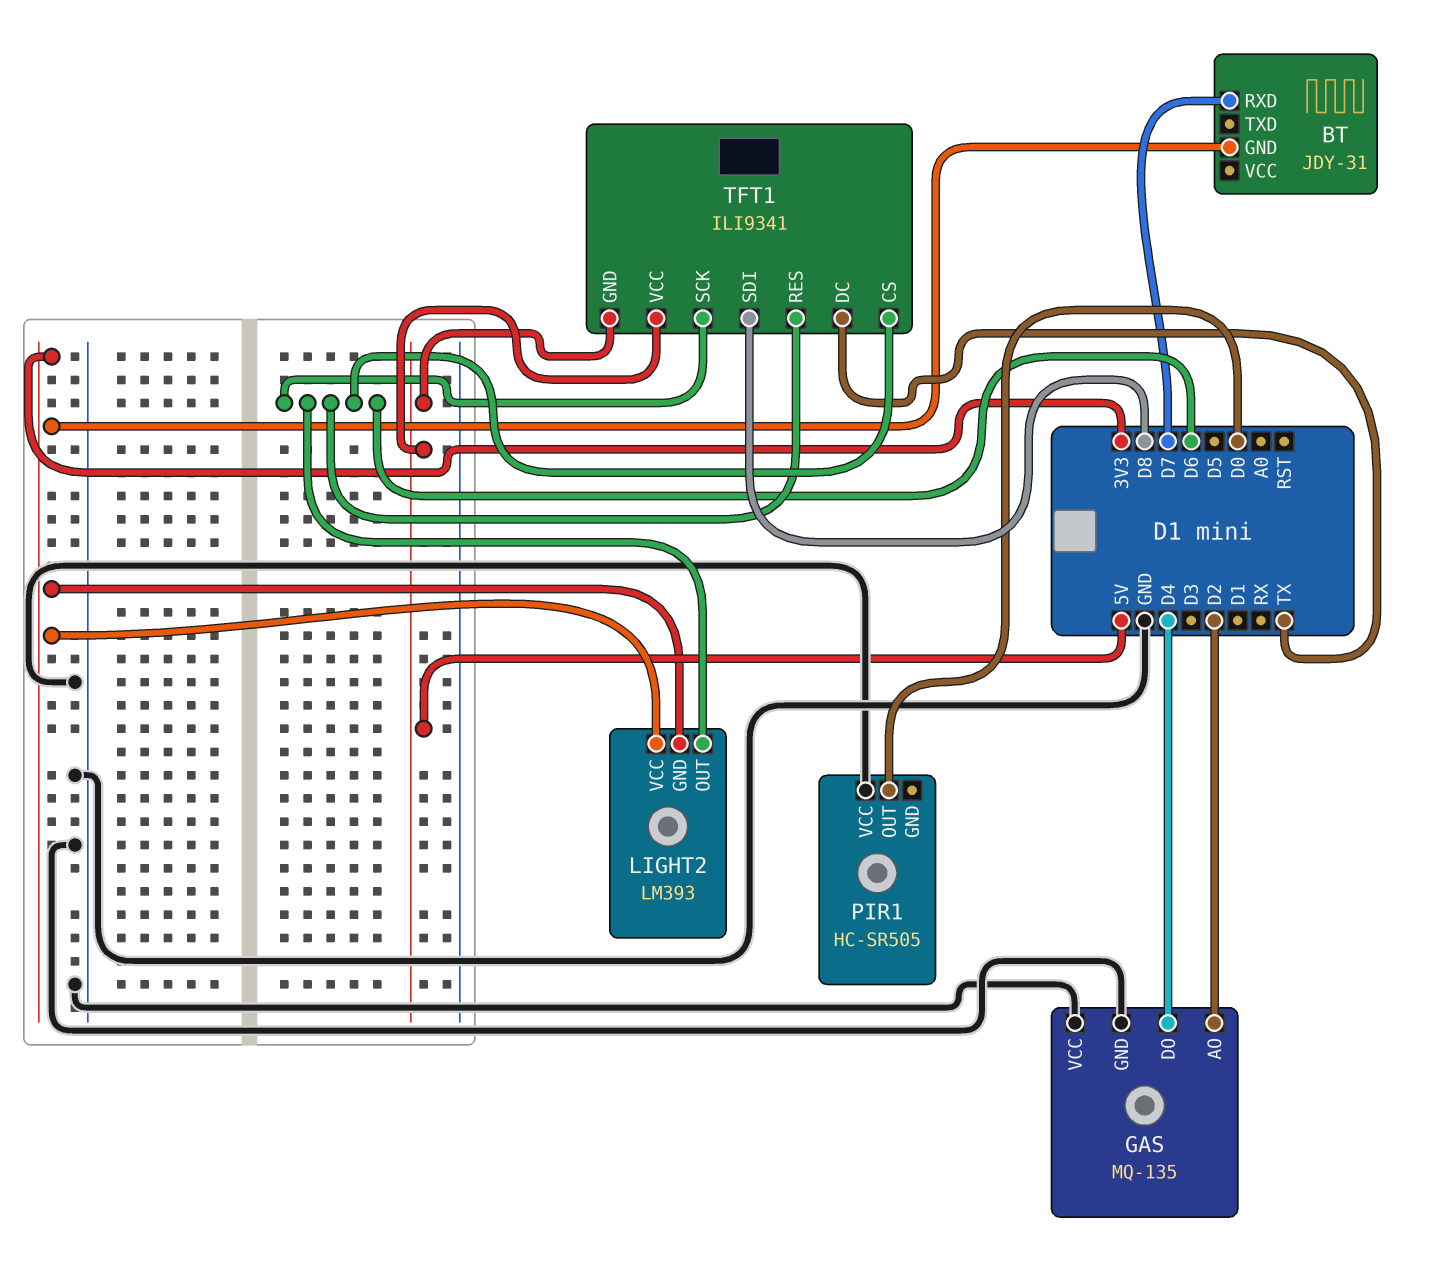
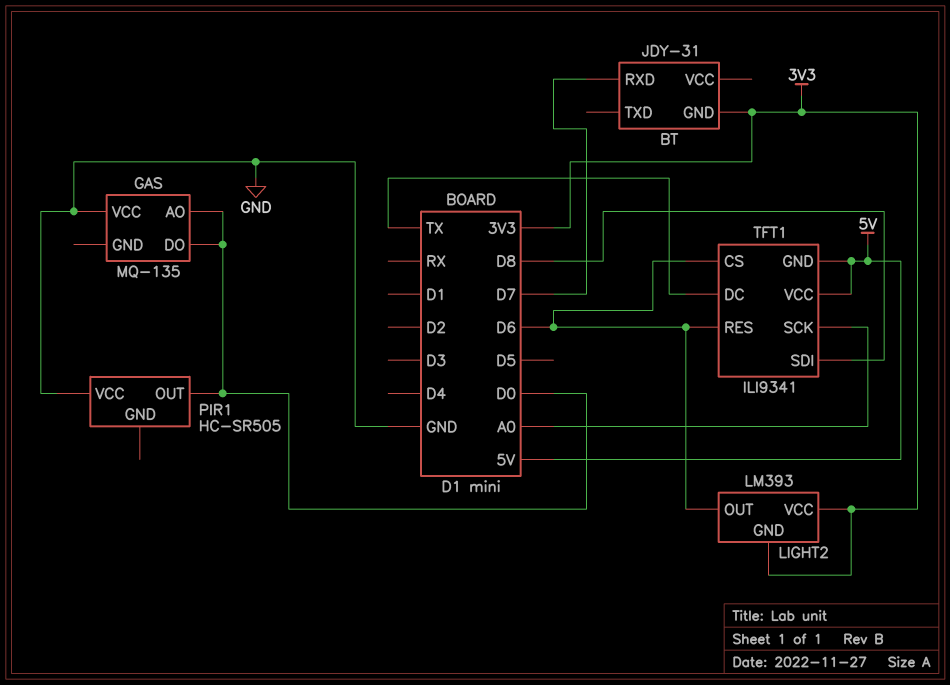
GAS pin AO: D2 -> D0
GAS pin DO: D4 -> D0
GAS pin GND: GND -> none
TFT1 pin SCK: D6 -> A0

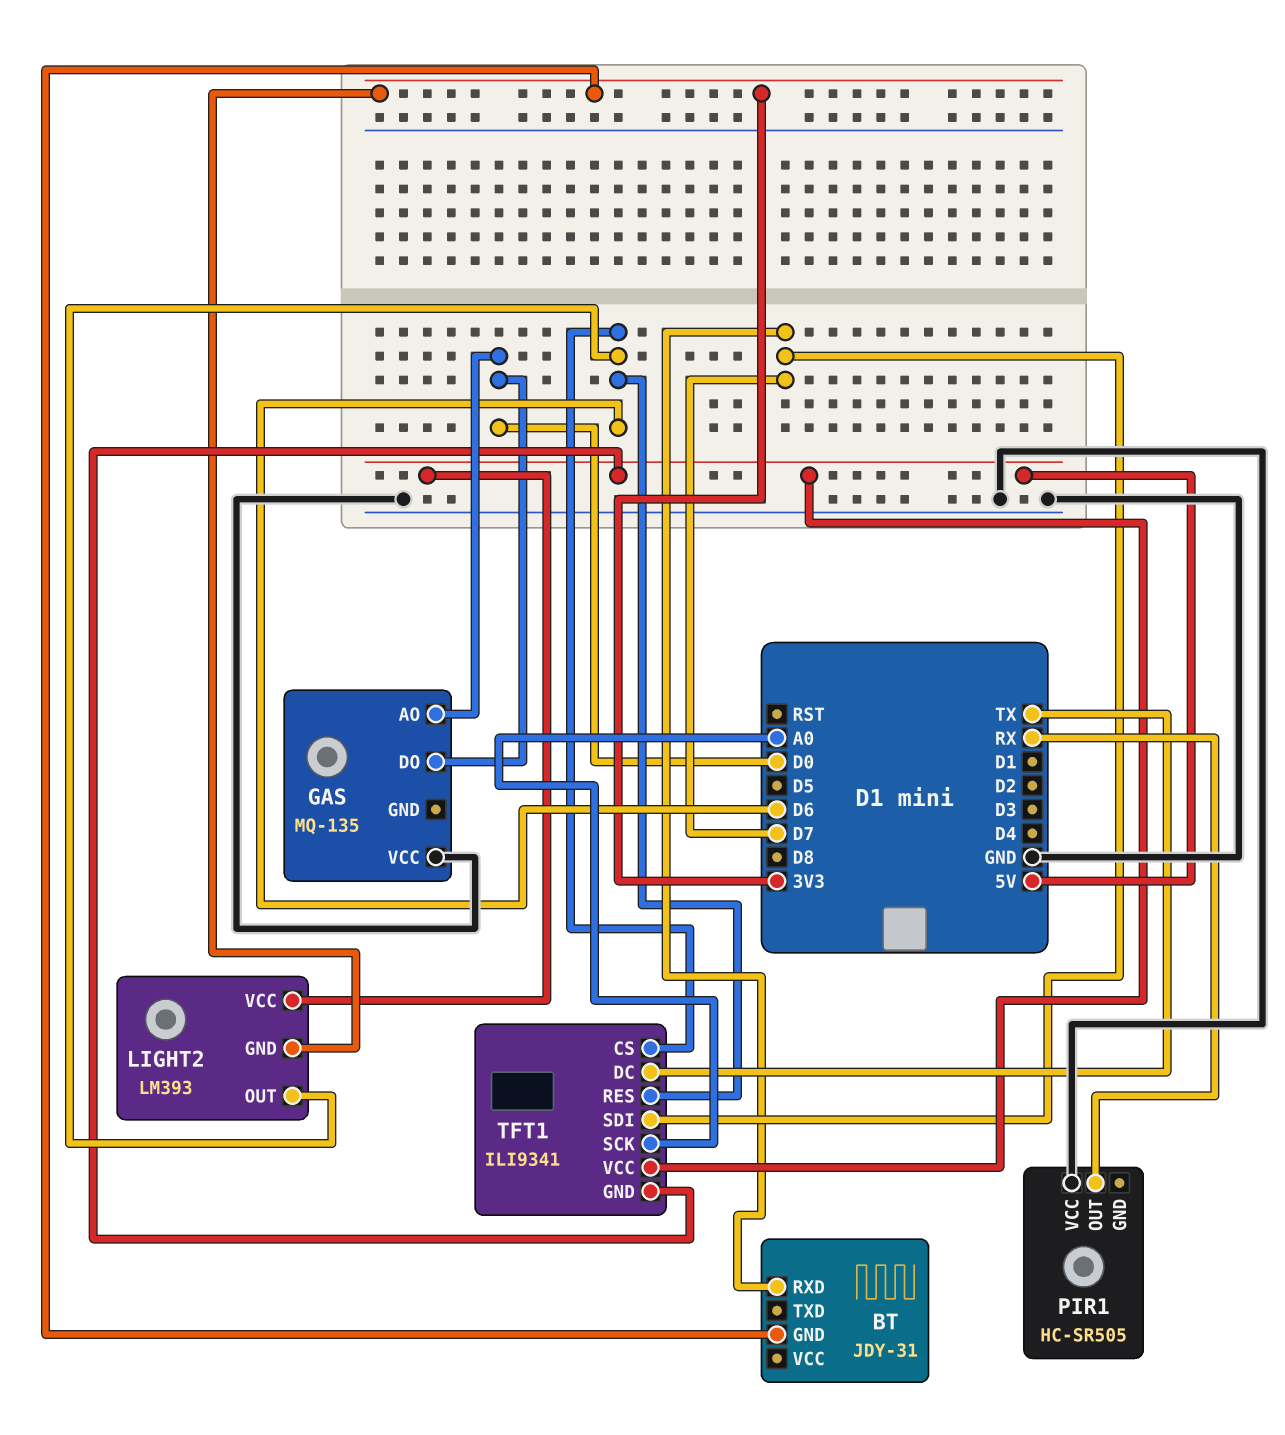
LIGHT2 pin VCC: 3V3 -> 5V
PIR1 pin OUT: D0 -> RX
TFT1 pin SDI: D8 -> D7

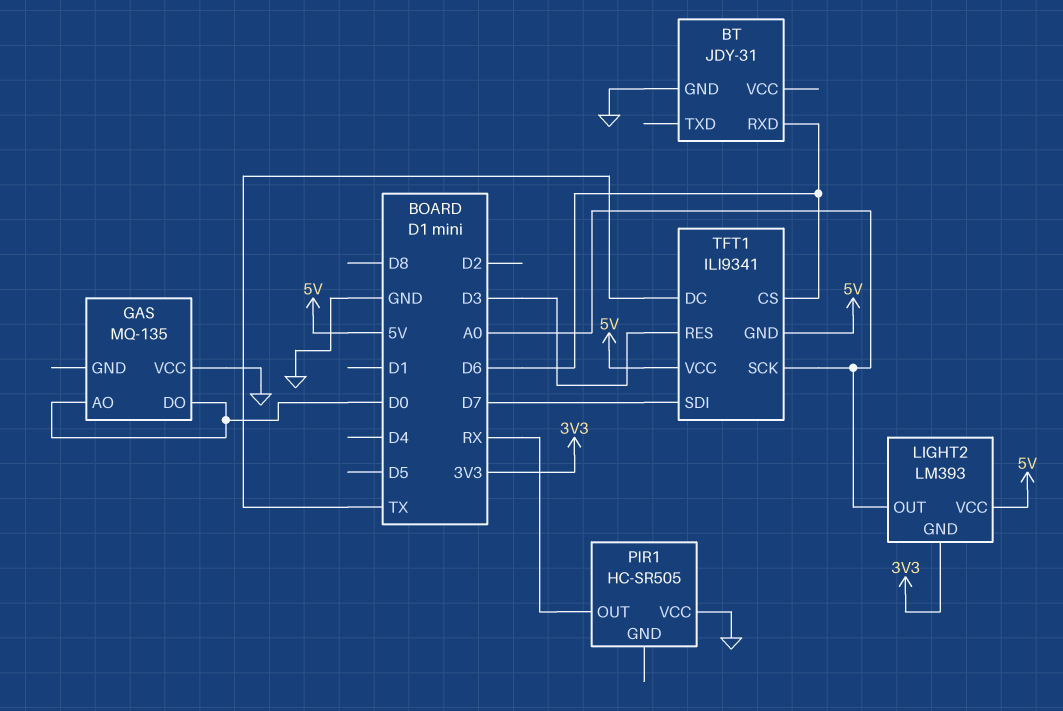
BT pin GND: 3V3 -> GND
BT pin RXD: D7 -> D6
LIGHT2 pin OUT: D6 -> A0
TFT1 pin RES: D6 -> D3

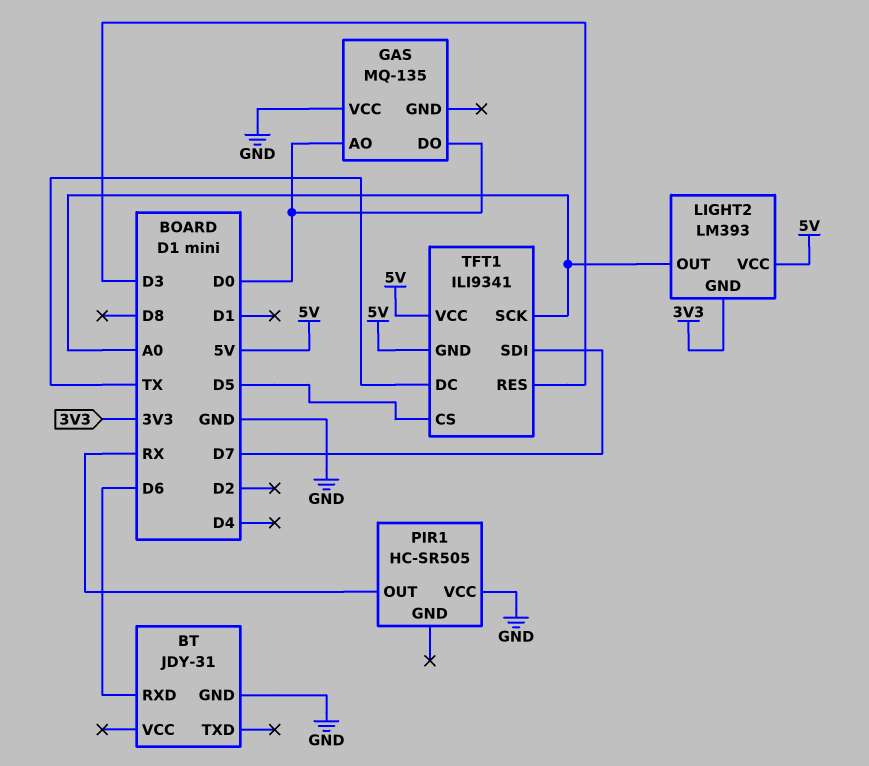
TFT1 pin CS: D6 -> D5

